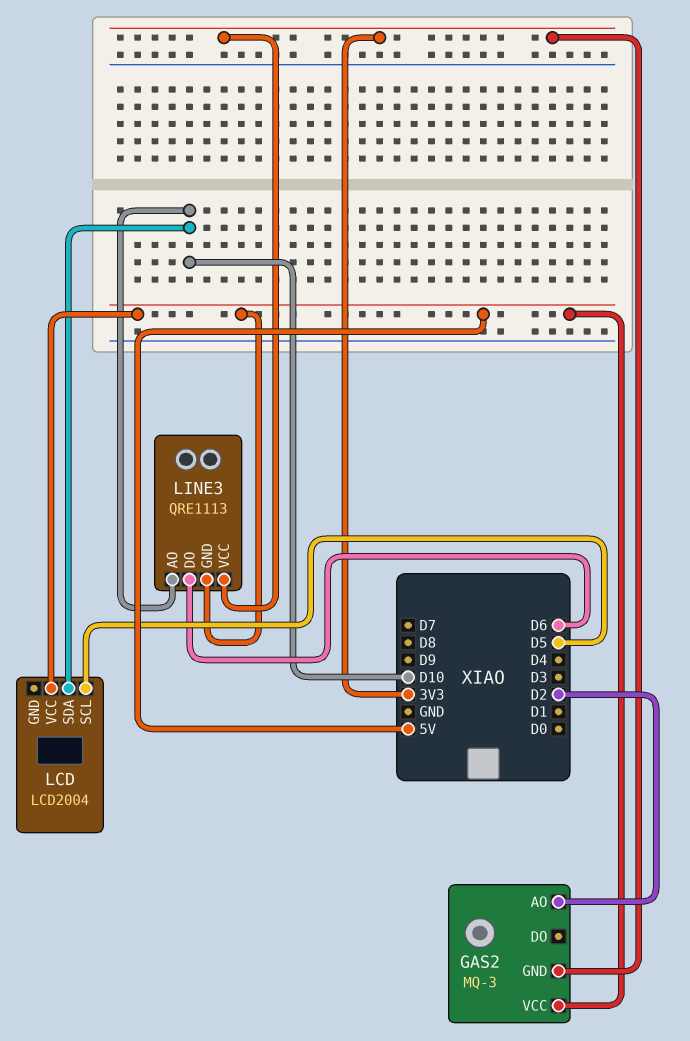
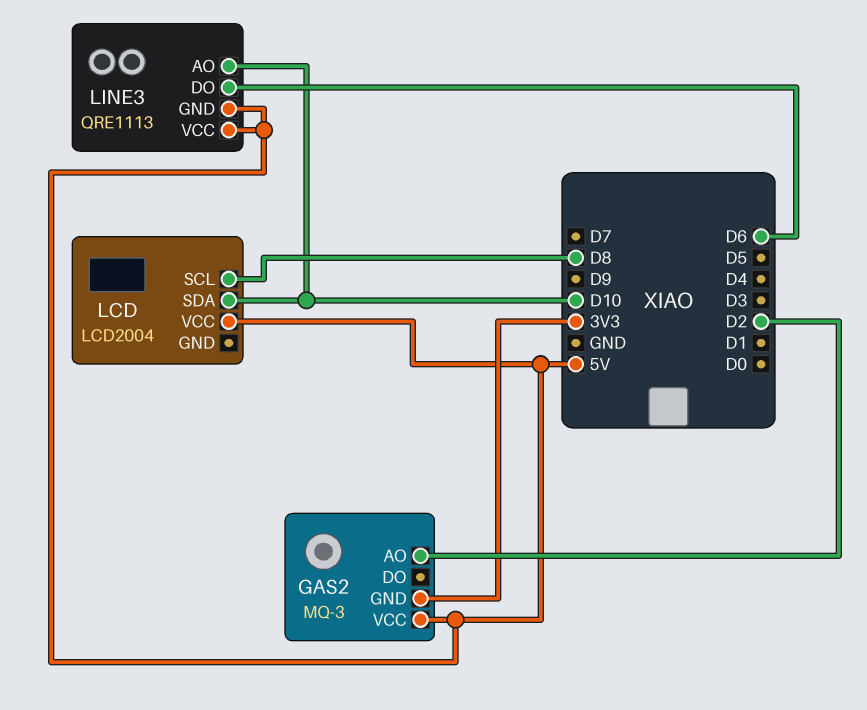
LCD pin SCL: D5 -> D8
LINE3 pin VCC: 3V3 -> 5V

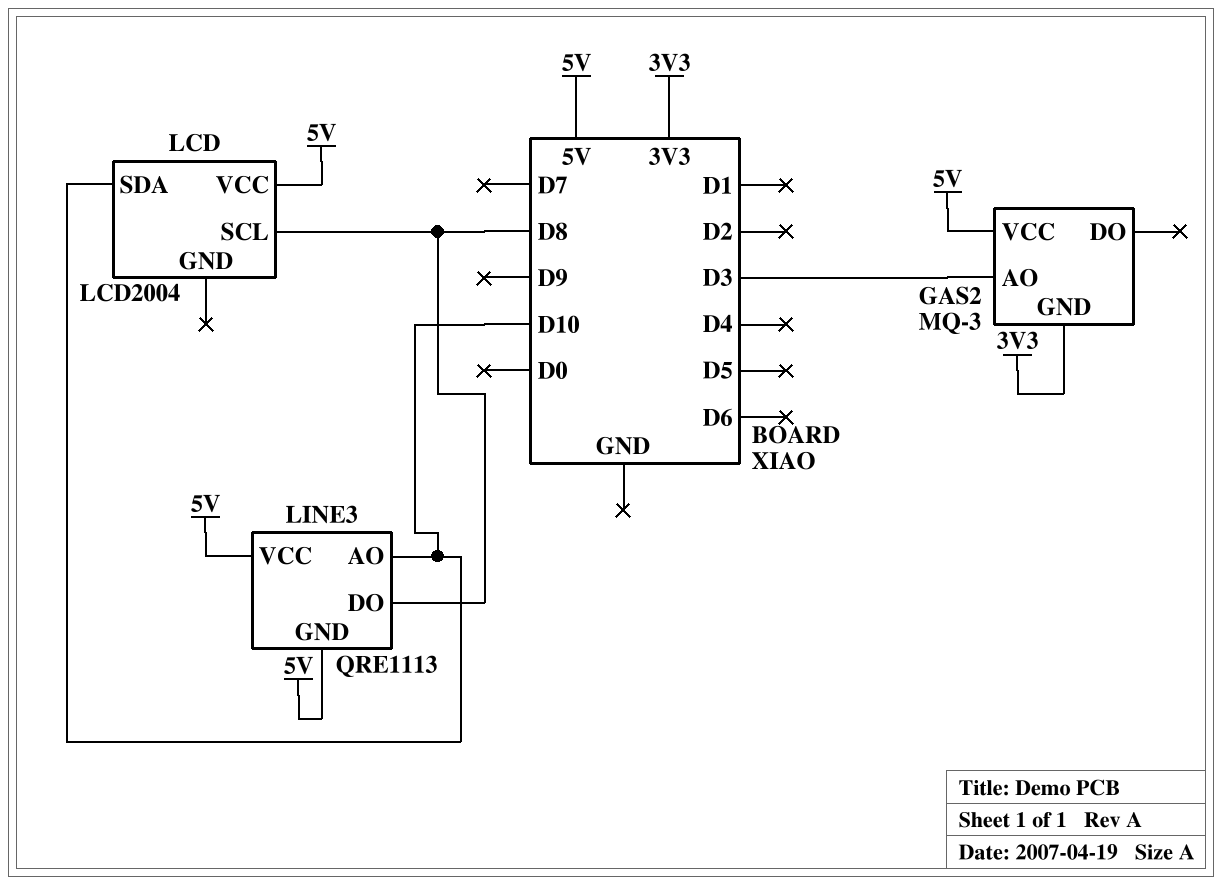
GAS2 pin AO: D2 -> D3
LINE3 pin DO: D6 -> D8

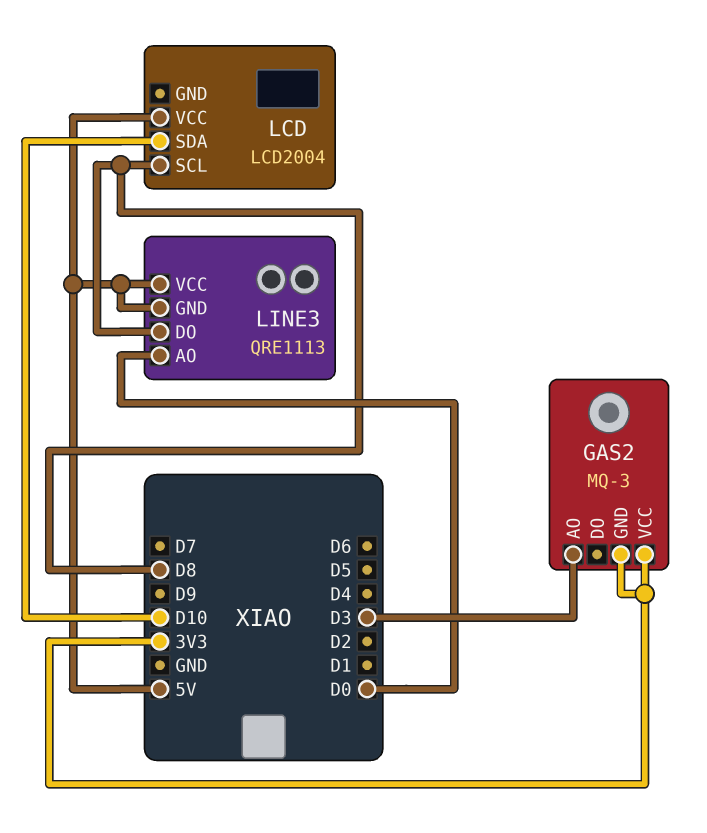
GAS2 pin VCC: 5V -> 3V3
LINE3 pin AO: D10 -> D0

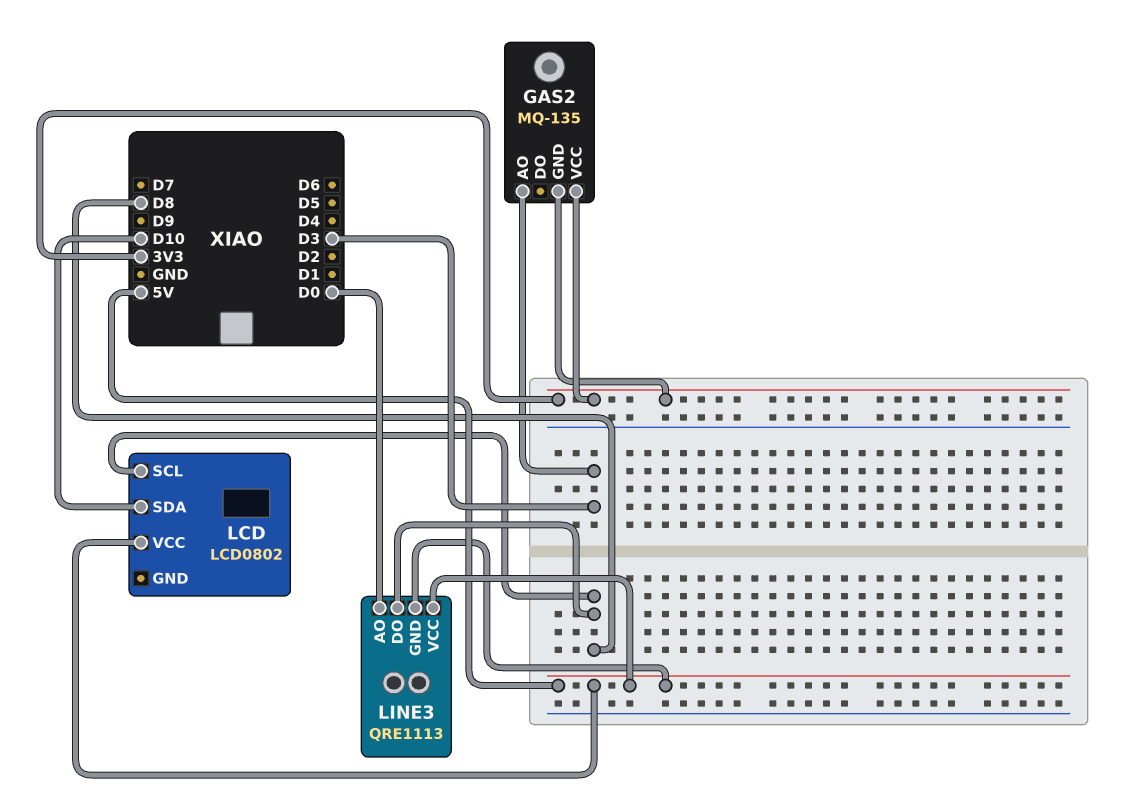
GAS2: MQ-3 -> MQ-135
LCD: LCD2004 -> LCD0802

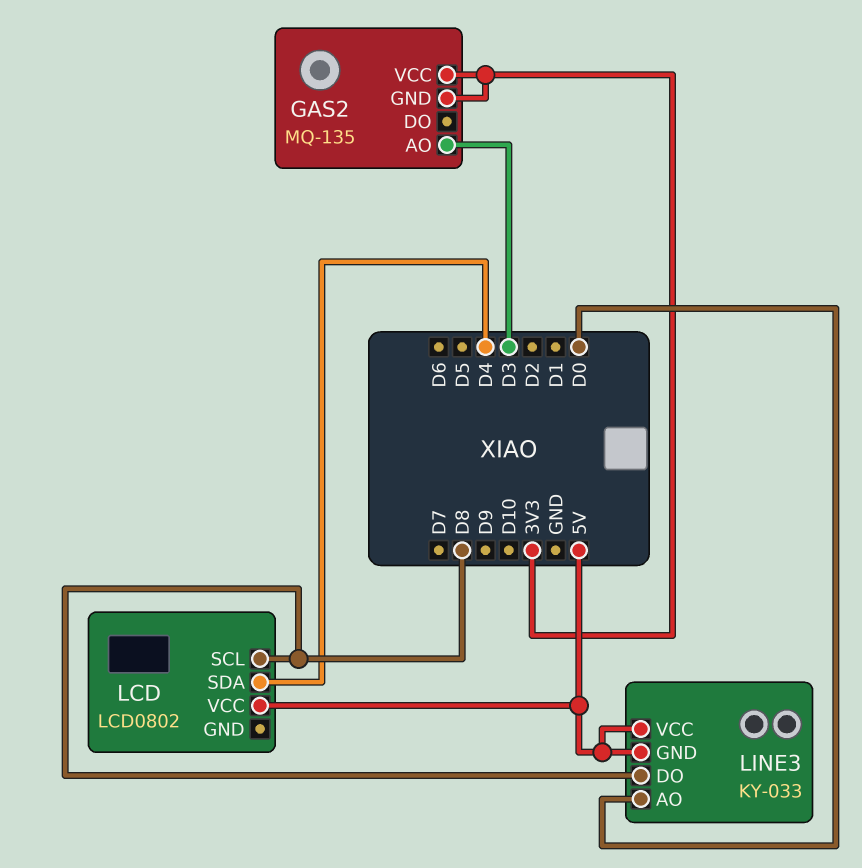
LCD pin SDA: D10 -> D4
LINE3: QRE1113 -> KY-033

